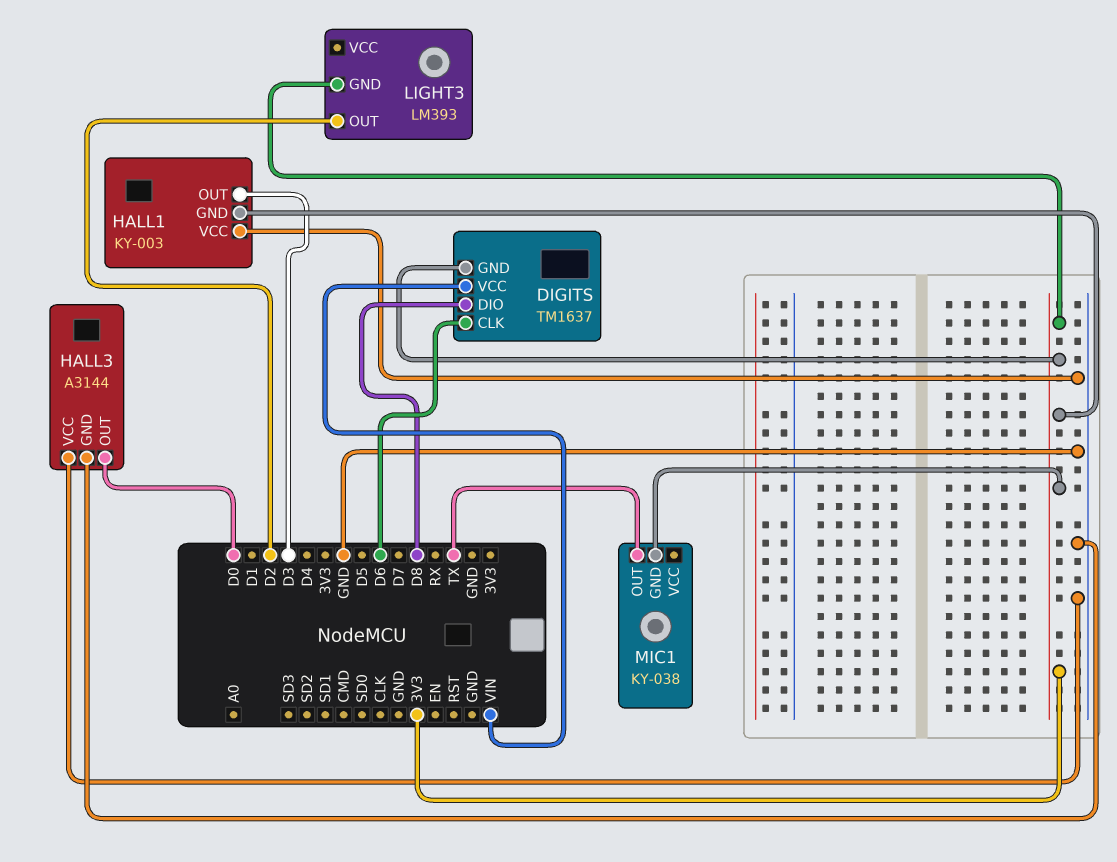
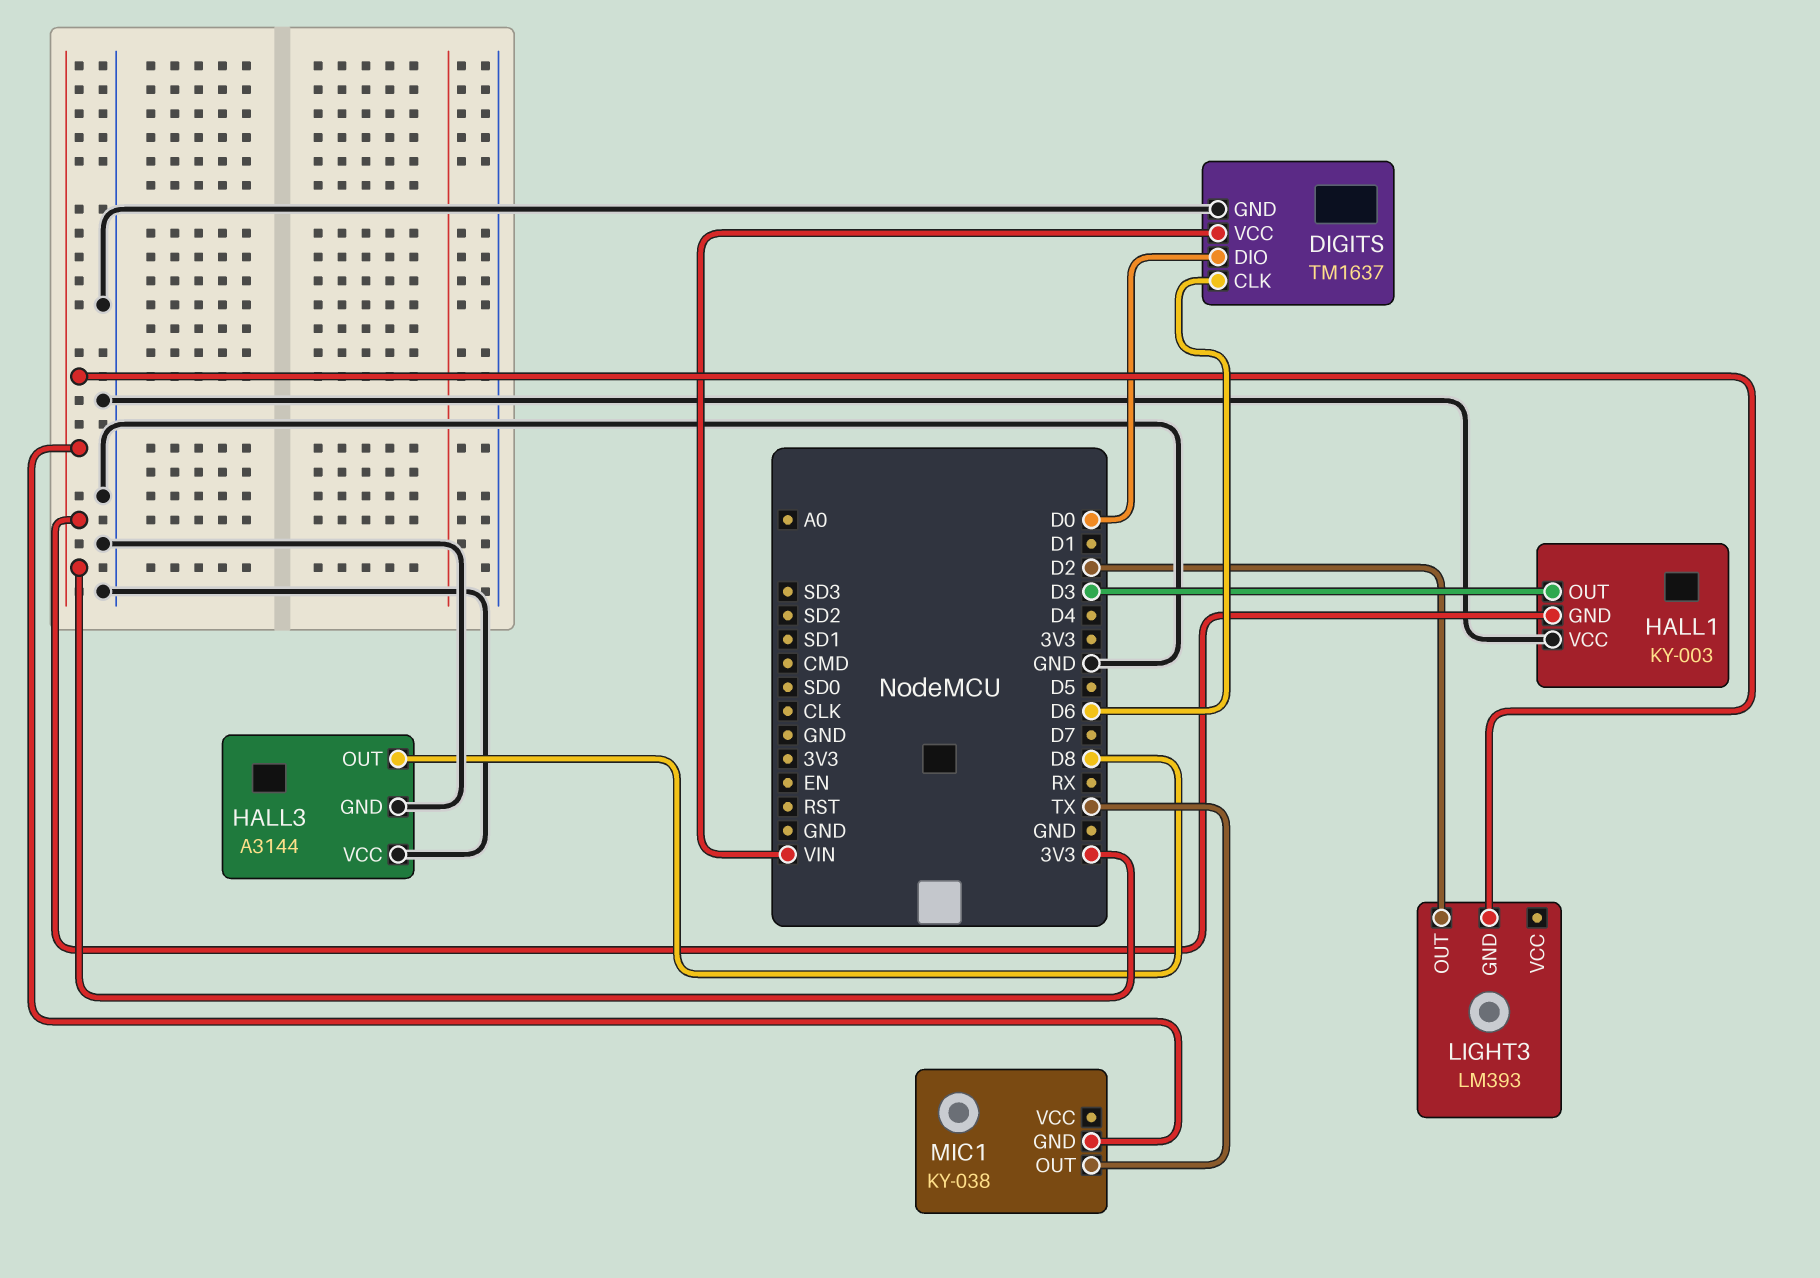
DIGITS pin DIO: D8 -> D0
DIGITS pin GND: 3V3 -> GND
HALL3 pin OUT: D0 -> D8

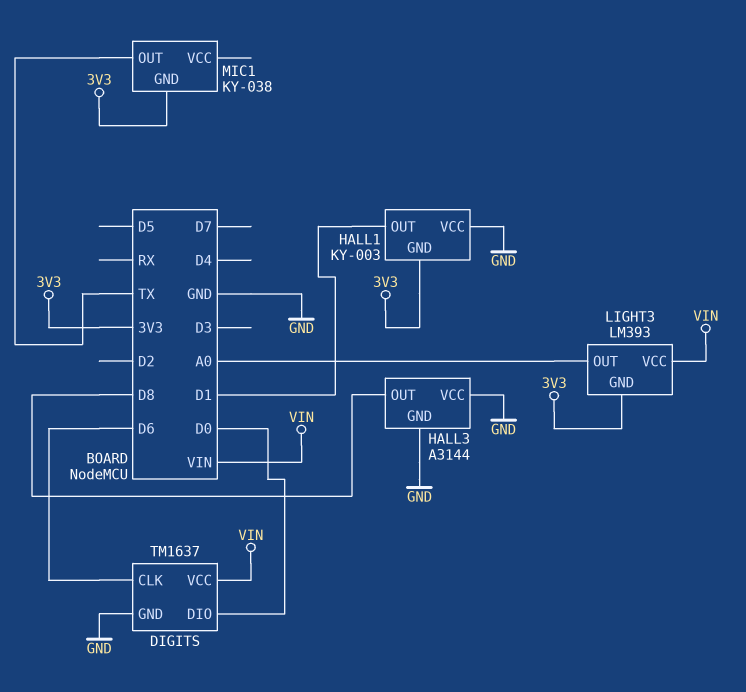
HALL1 pin OUT: D3 -> D1
LIGHT3 pin OUT: D2 -> A0
LIGHT3 pin VCC: none -> VIN

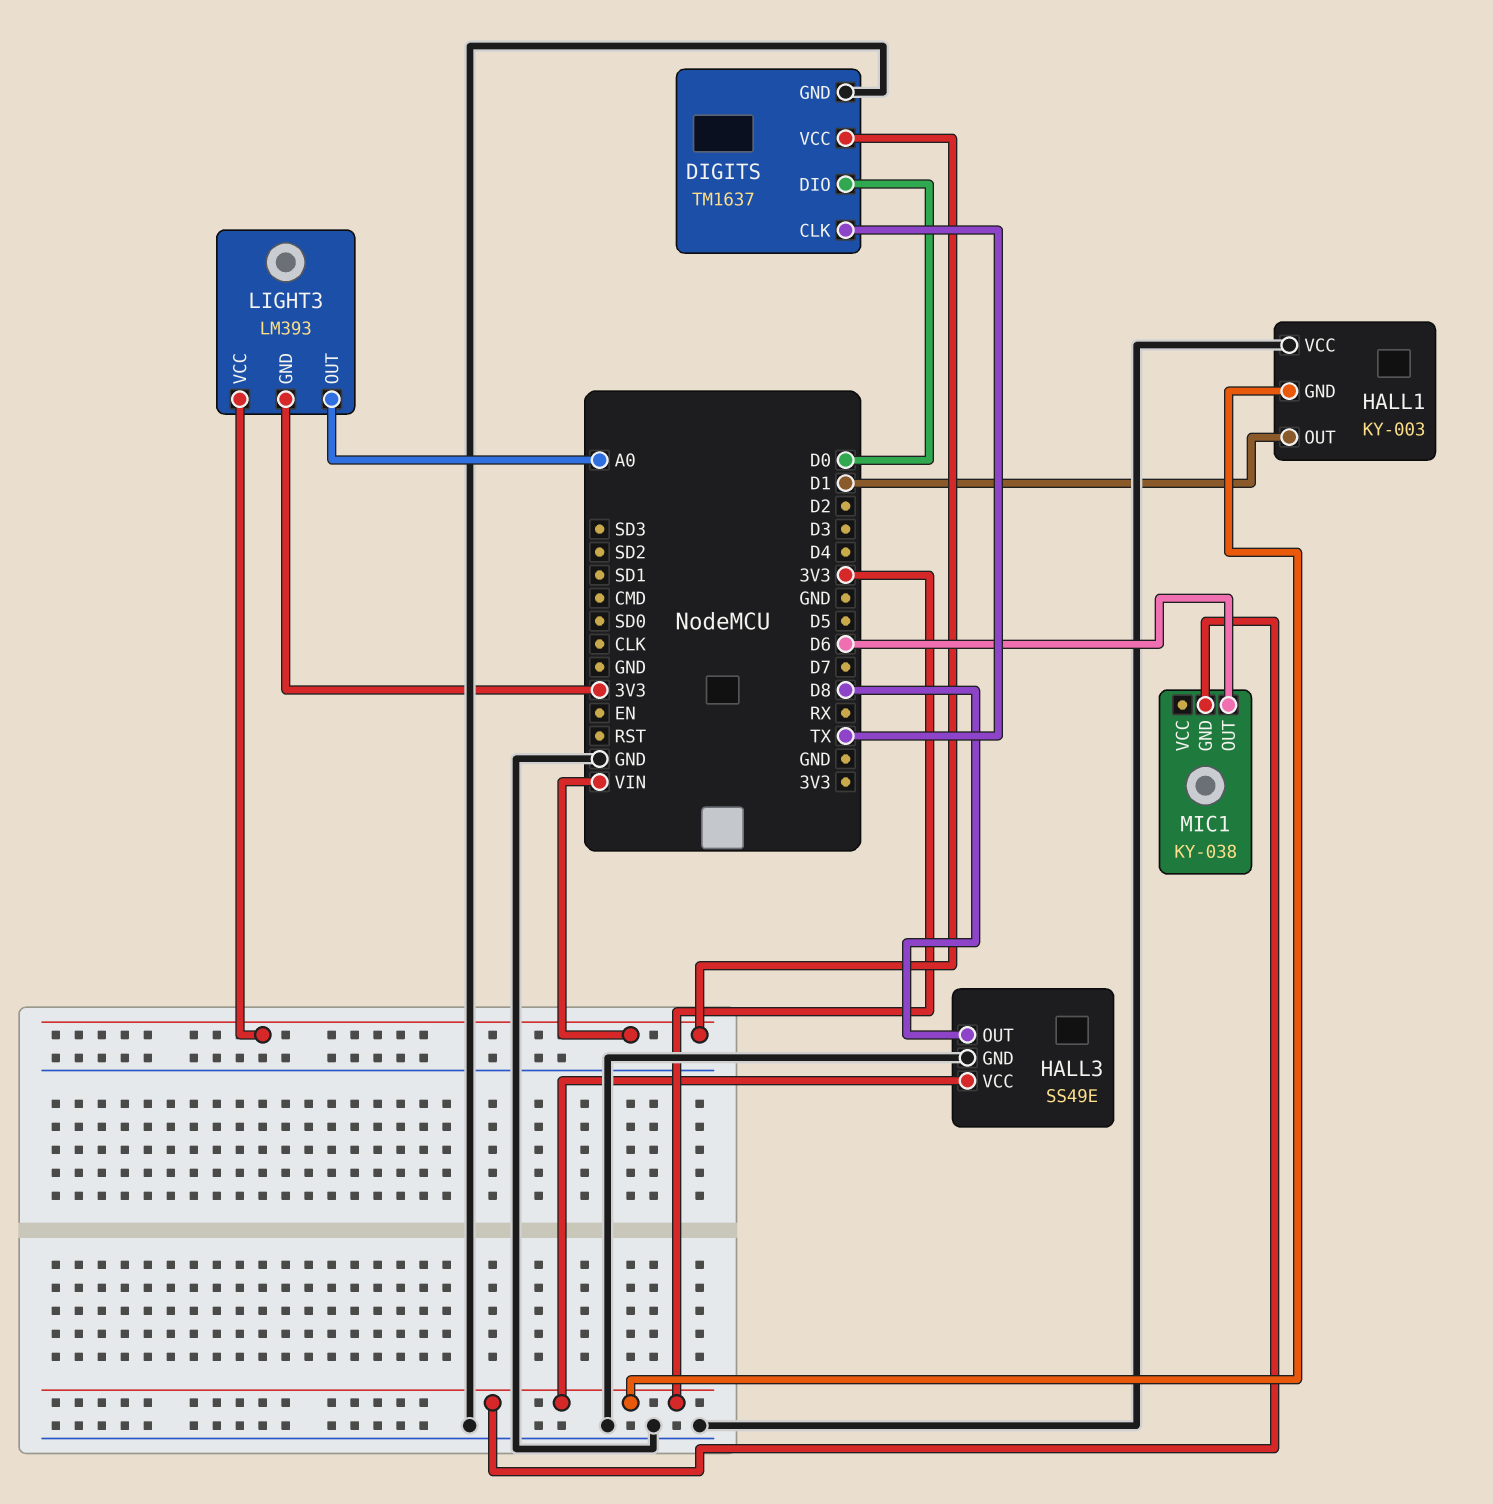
DIGITS pin CLK: D6 -> TX
HALL3: A3144 -> SS49E
HALL3 pin VCC: GND -> 3V3
MIC1 pin OUT: TX -> D6

